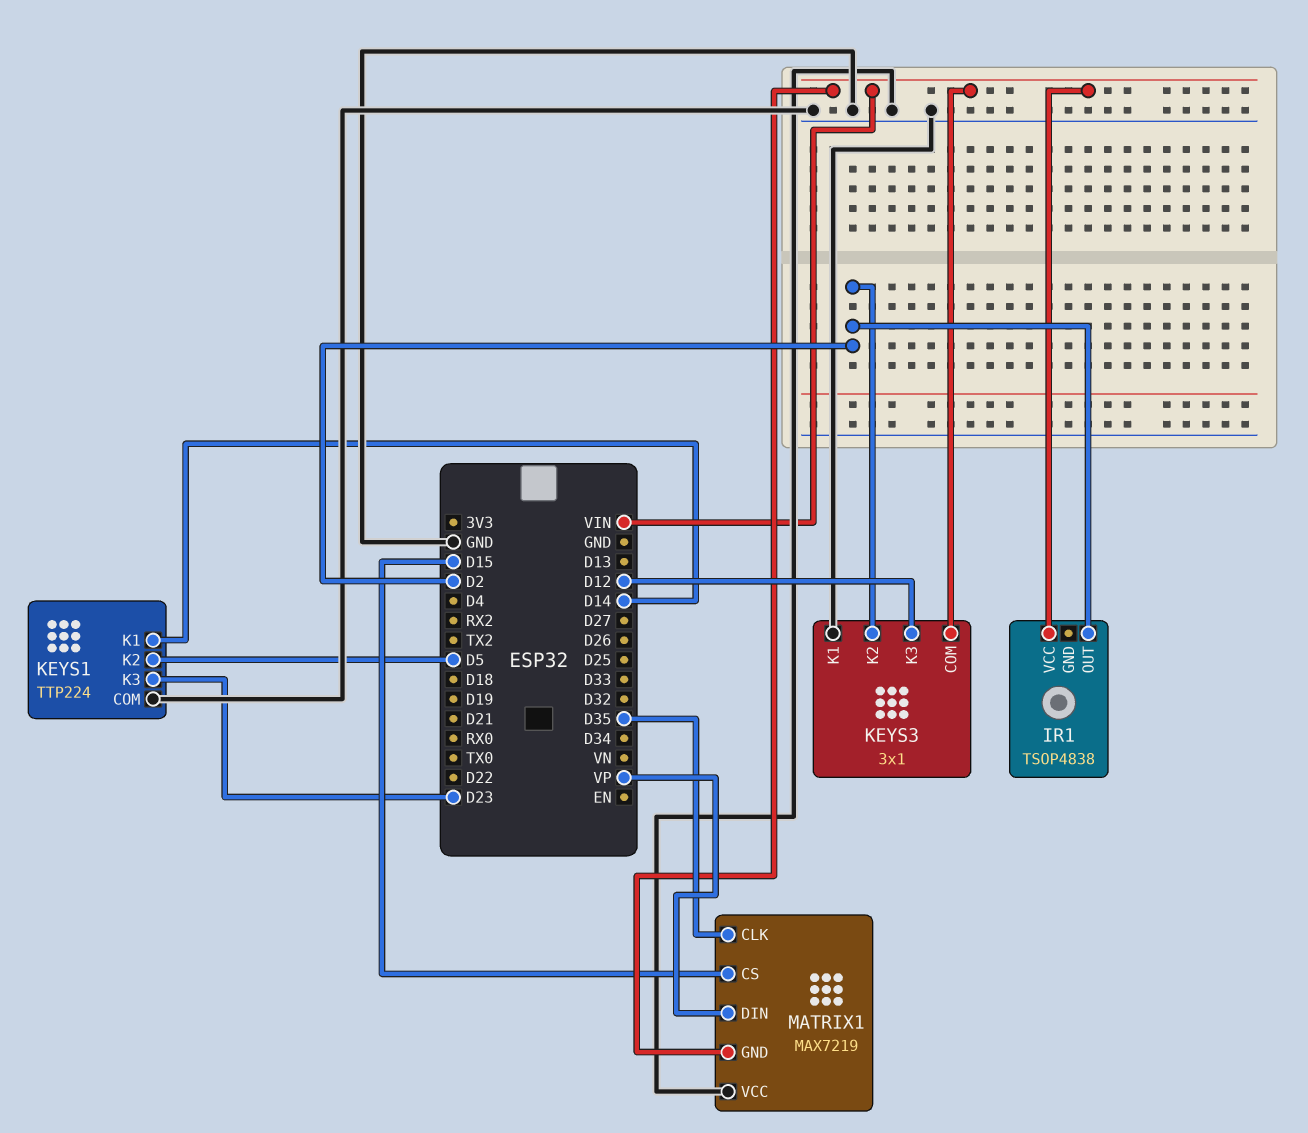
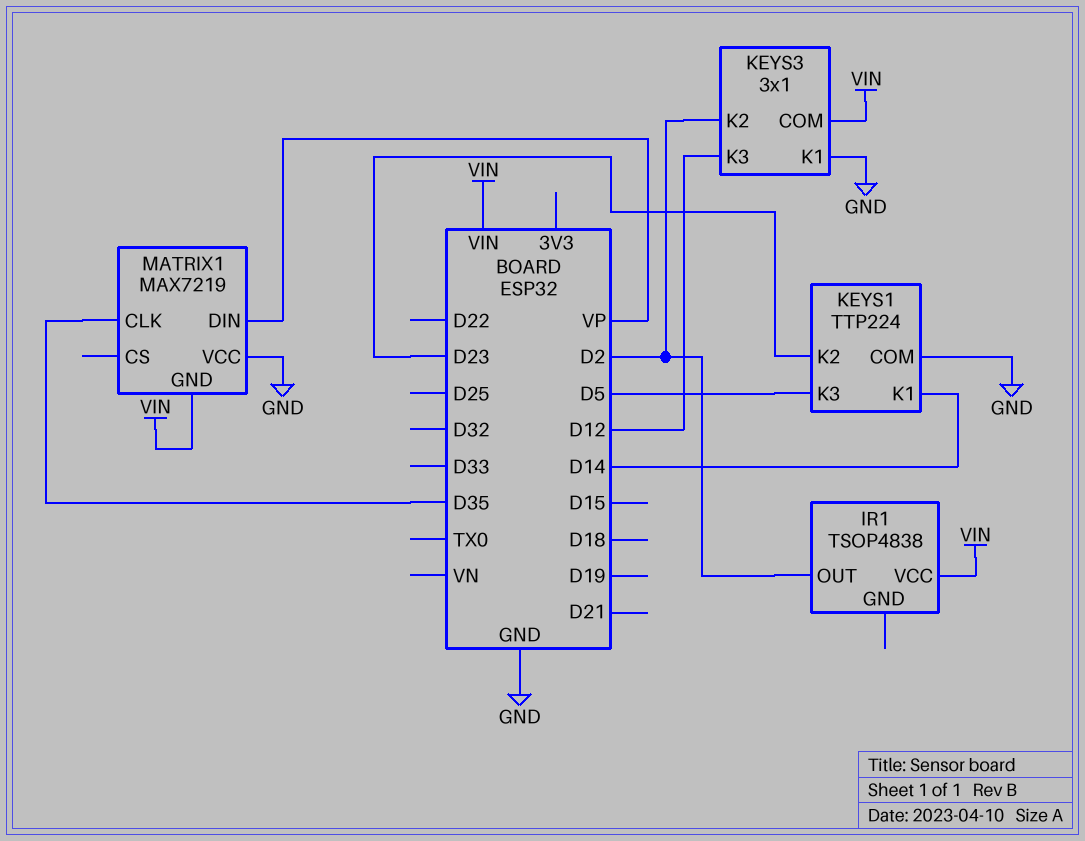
KEYS1 pin K2: D5 -> D23
KEYS1 pin K3: D23 -> D5
MATRIX1 pin CS: D15 -> none

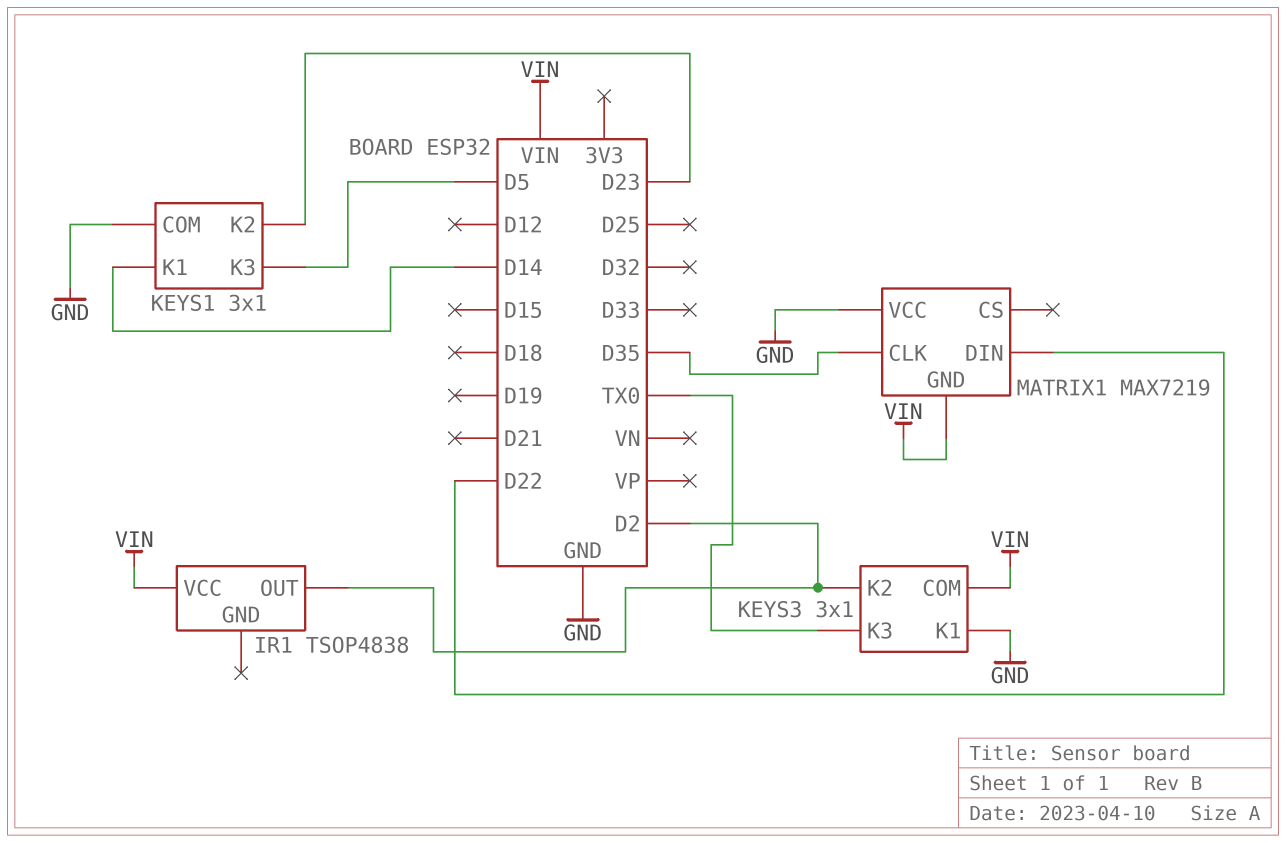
KEYS1: TTP224 -> 3x1
KEYS3 pin K3: D12 -> TX0
MATRIX1 pin DIN: VP -> D22

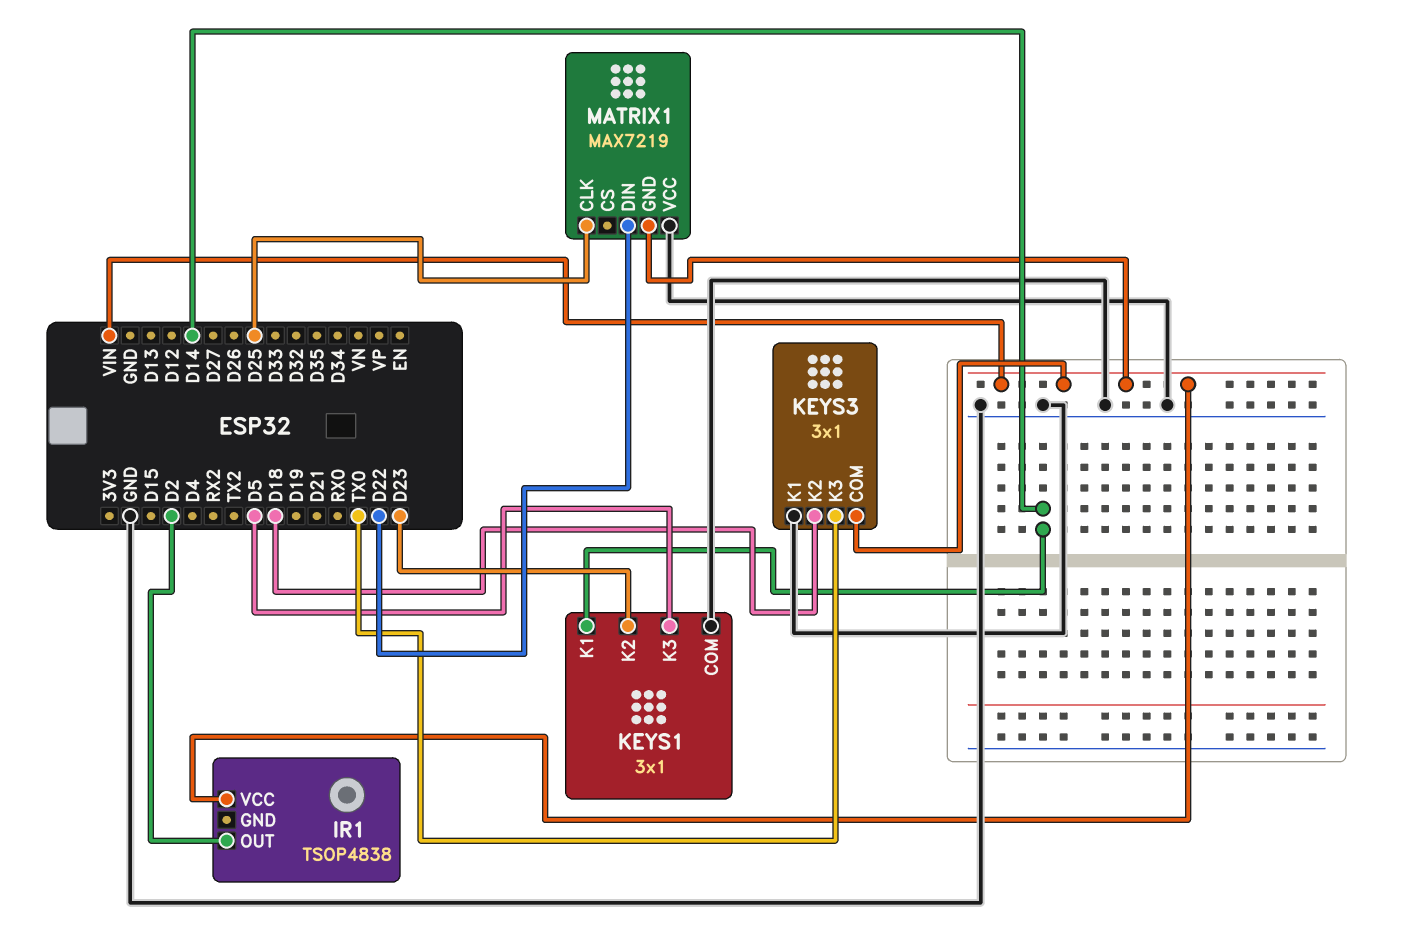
KEYS3 pin K2: D2 -> D18
MATRIX1 pin CLK: D35 -> D25

